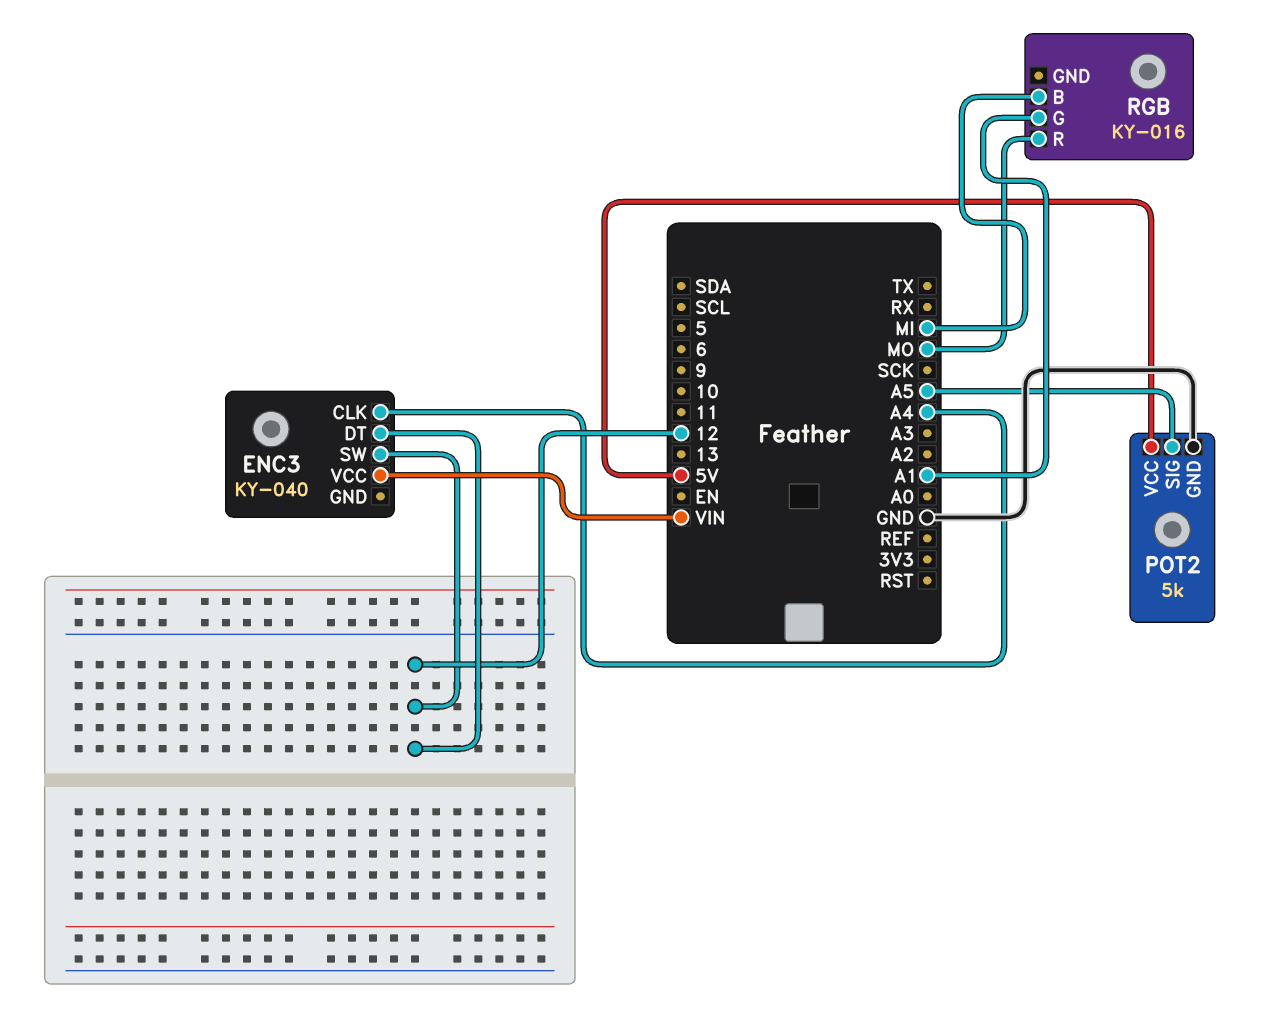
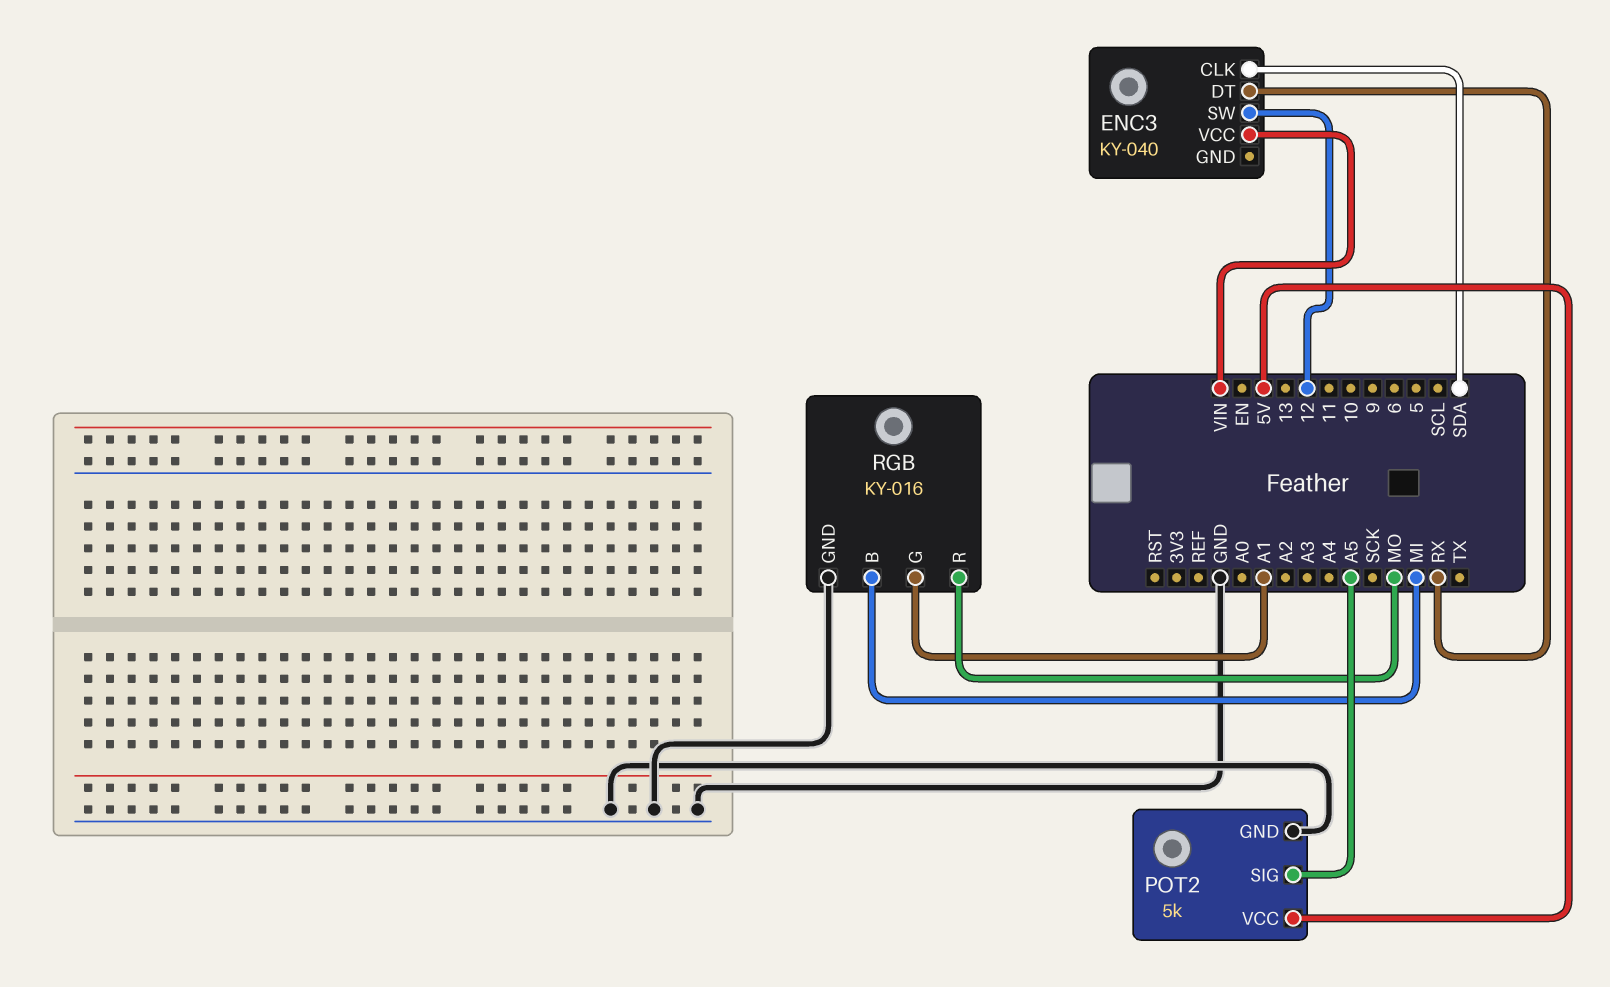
ENC3 pin CLK: A4 -> SDA
ENC3 pin DT: 12 -> RX
RGB pin GND: none -> GND

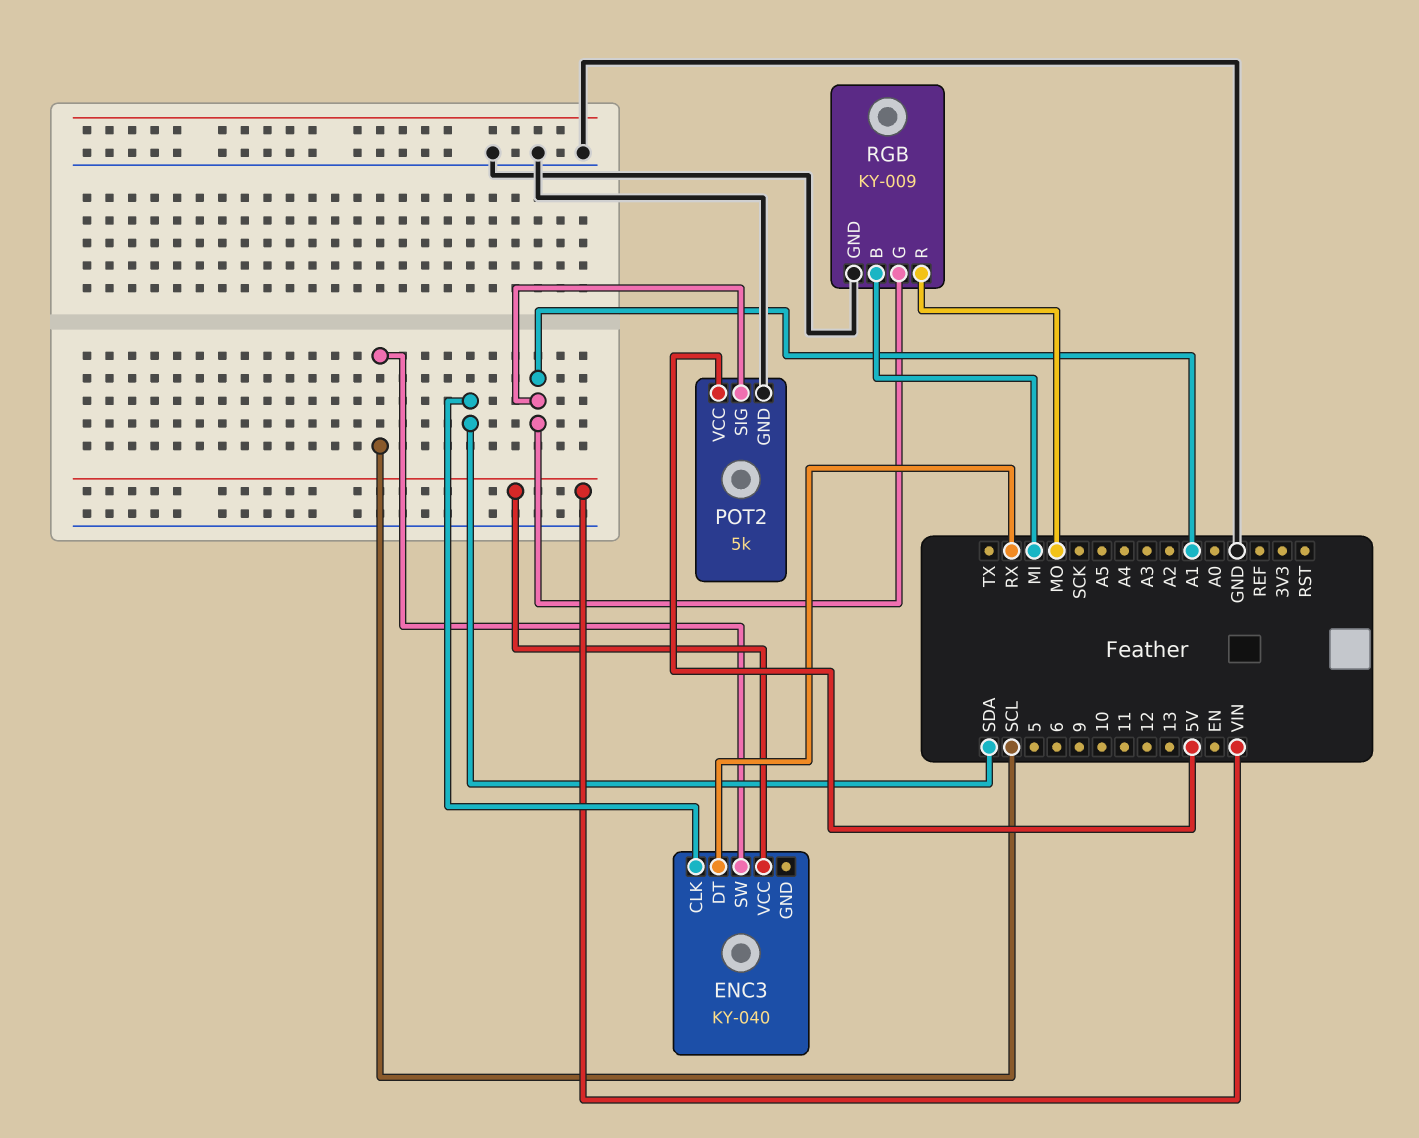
ENC3 pin SW: 12 -> SCL
POT2 pin SIG: A5 -> A1
RGB: KY-016 -> KY-009

